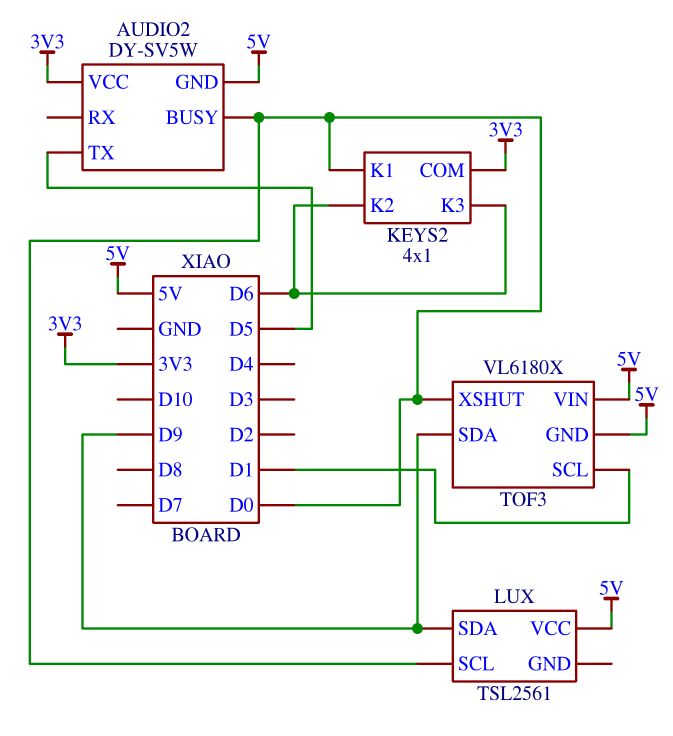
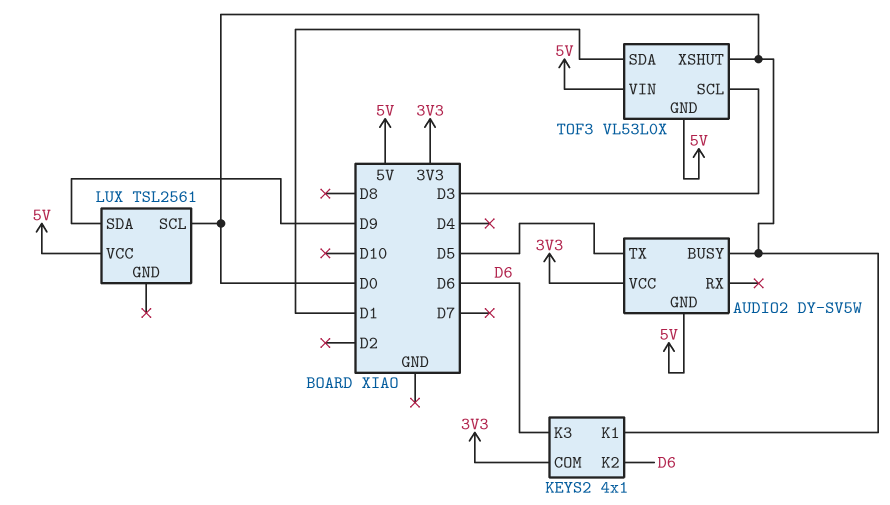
TOF3: VL6180X -> VL53L0X
TOF3 pin SCL: D1 -> D3
TOF3 pin SDA: D9 -> D1

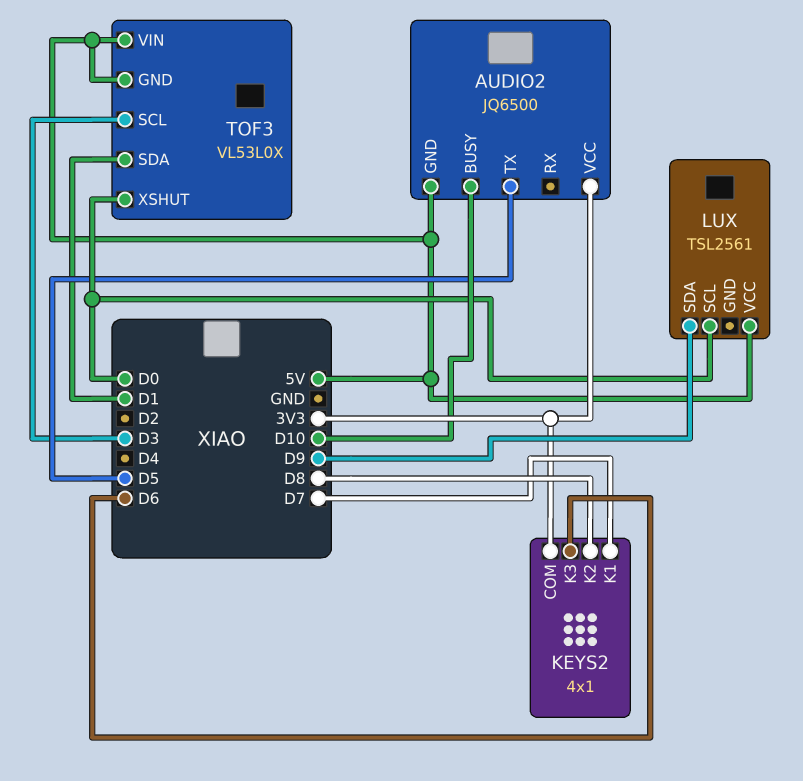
AUDIO2: DY-SV5W -> JQ6500
AUDIO2 pin BUSY: D0 -> D10
KEYS2 pin K1: D0 -> D7
KEYS2 pin K2: D6 -> D8

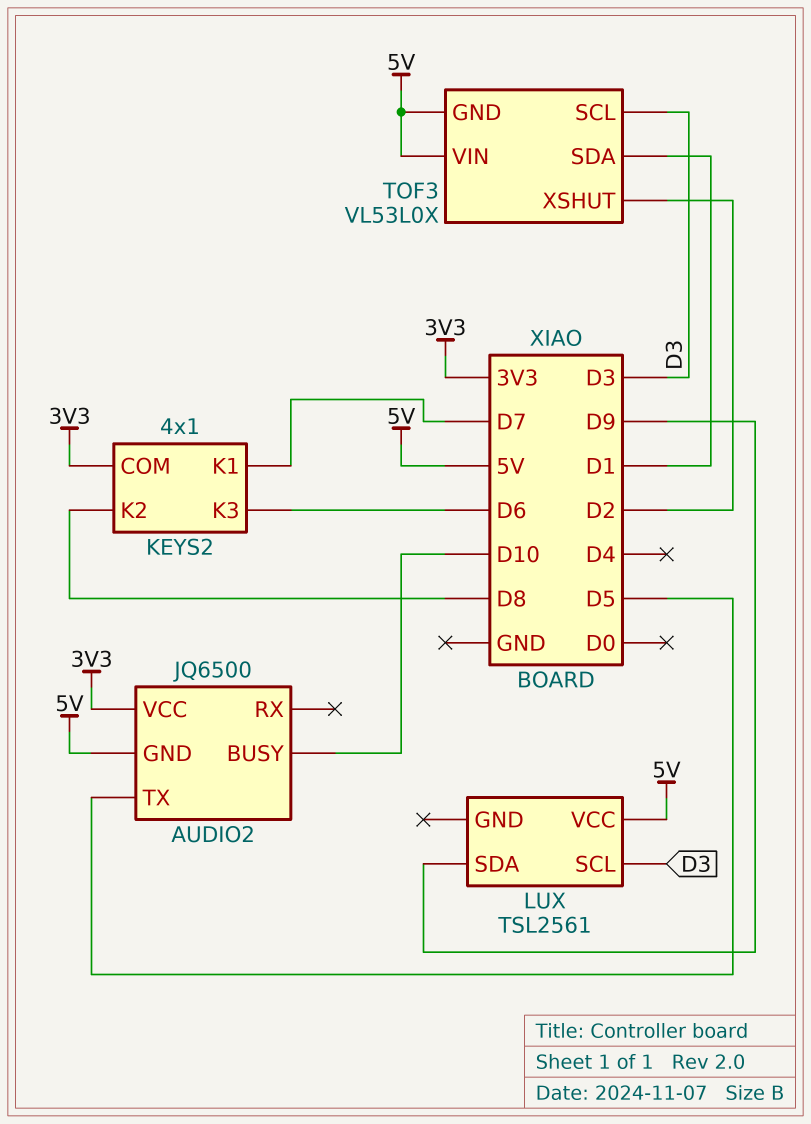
LUX pin SCL: D0 -> D3
TOF3 pin XSHUT: D0 -> D2

